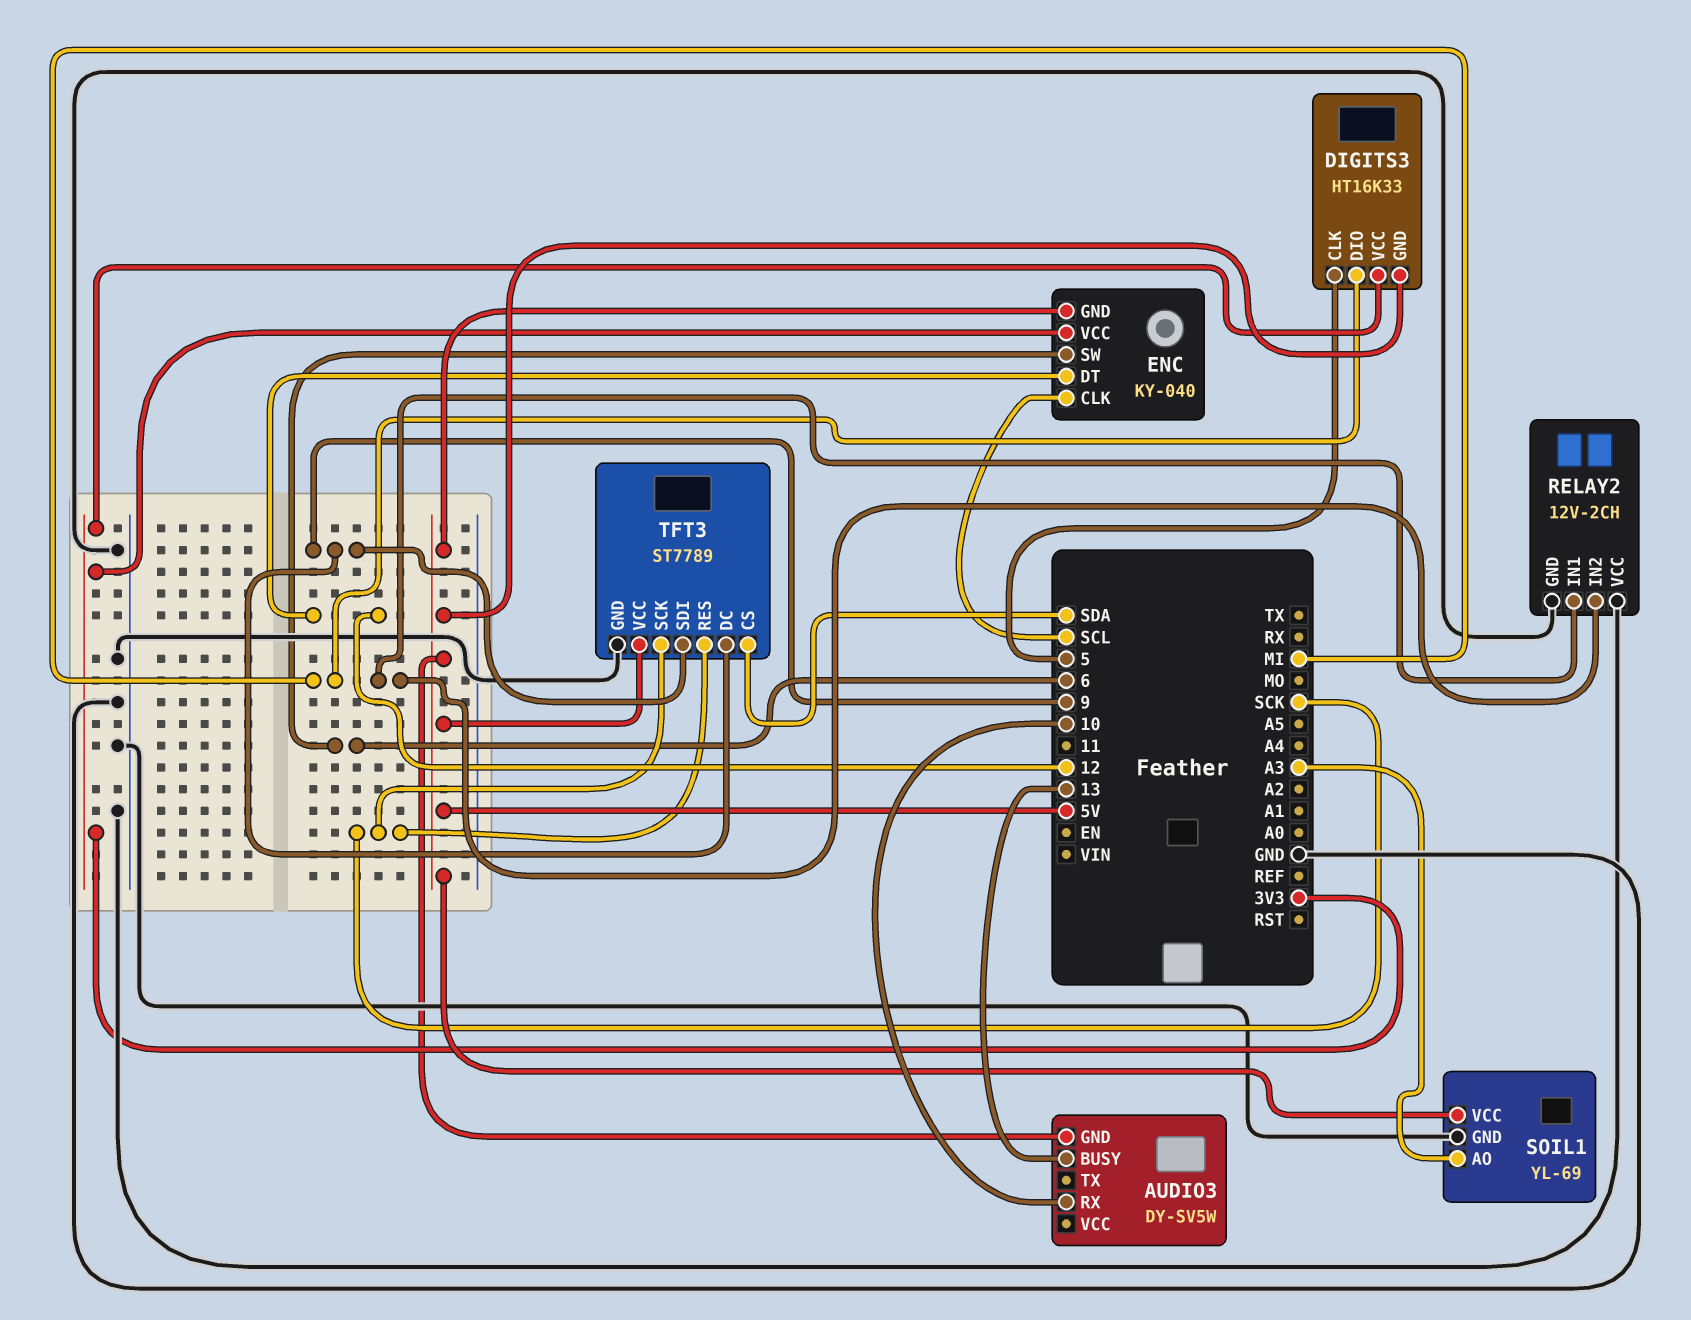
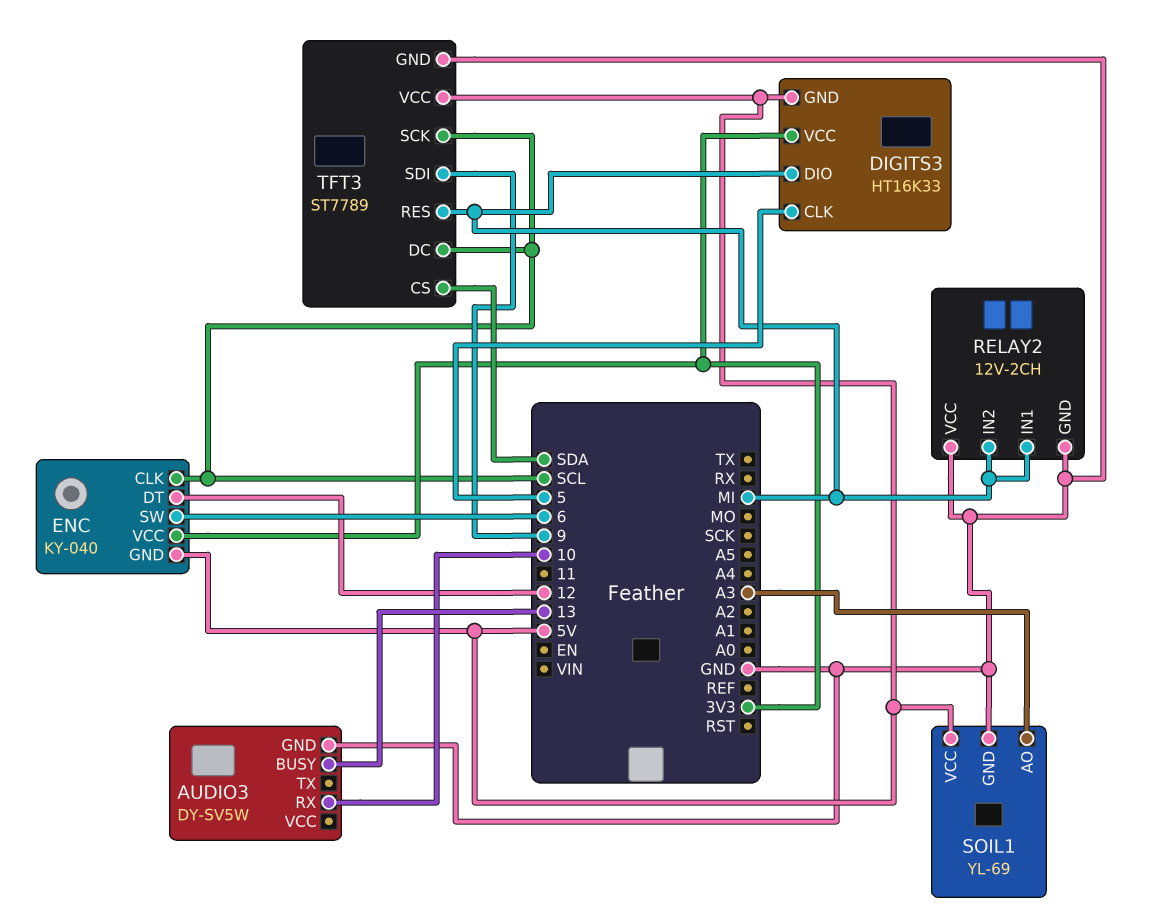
AUDIO3 pin GND: 5V -> GND
TFT3 pin DC: 9 -> SCL
TFT3 pin RES: SCK -> MI
TFT3 pin SCK: SCK -> SCL

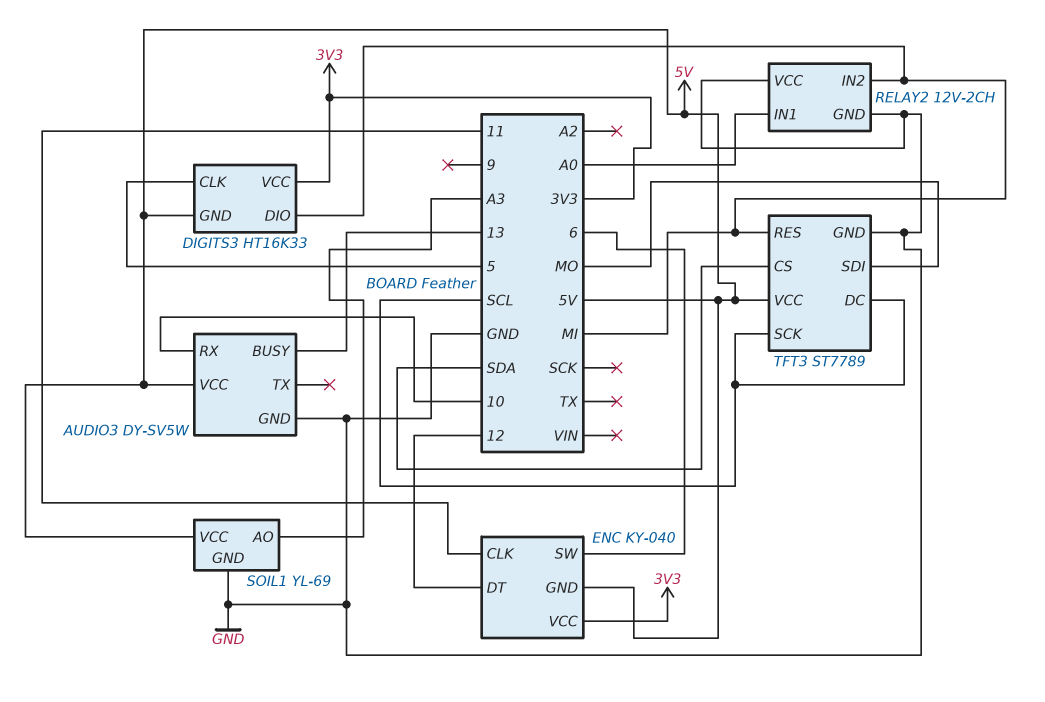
AUDIO3 pin VCC: none -> 5V
ENC pin CLK: SCL -> 11
RELAY2 pin IN1: MI -> A0
TFT3 pin SDI: 9 -> MO

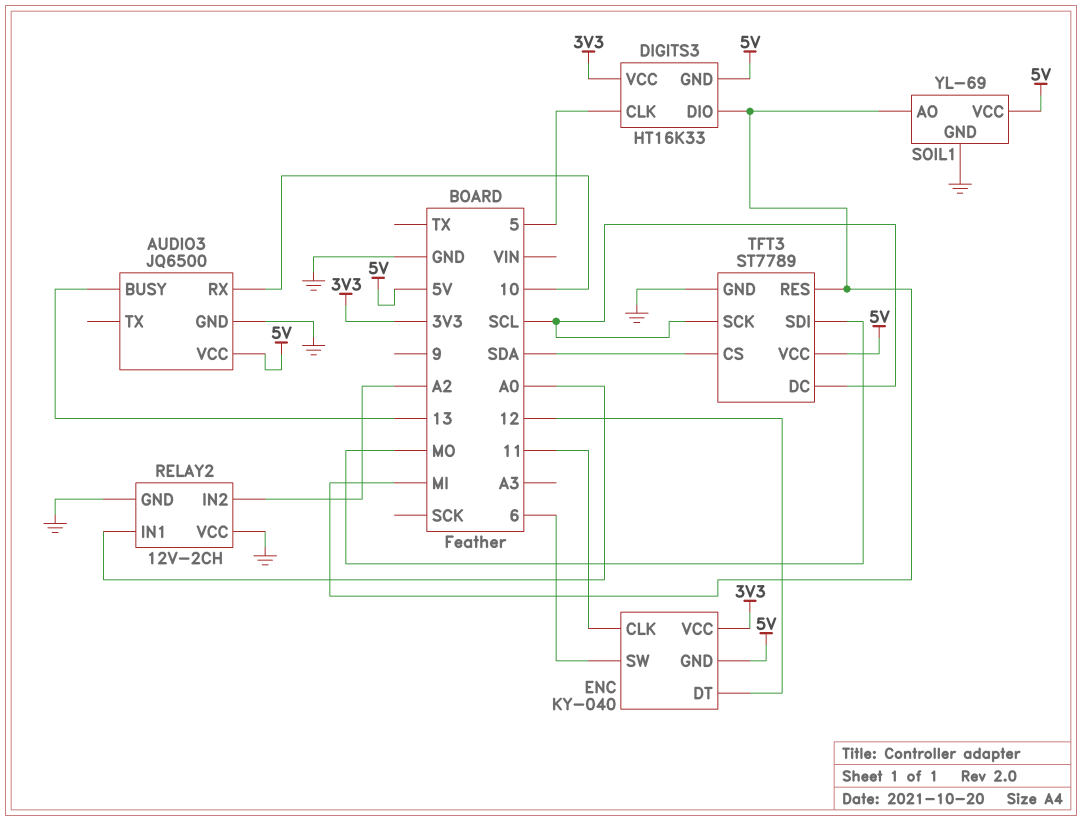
AUDIO3: DY-SV5W -> JQ6500
RELAY2 pin IN2: MI -> A2
SOIL1 pin AO: A3 -> MI

